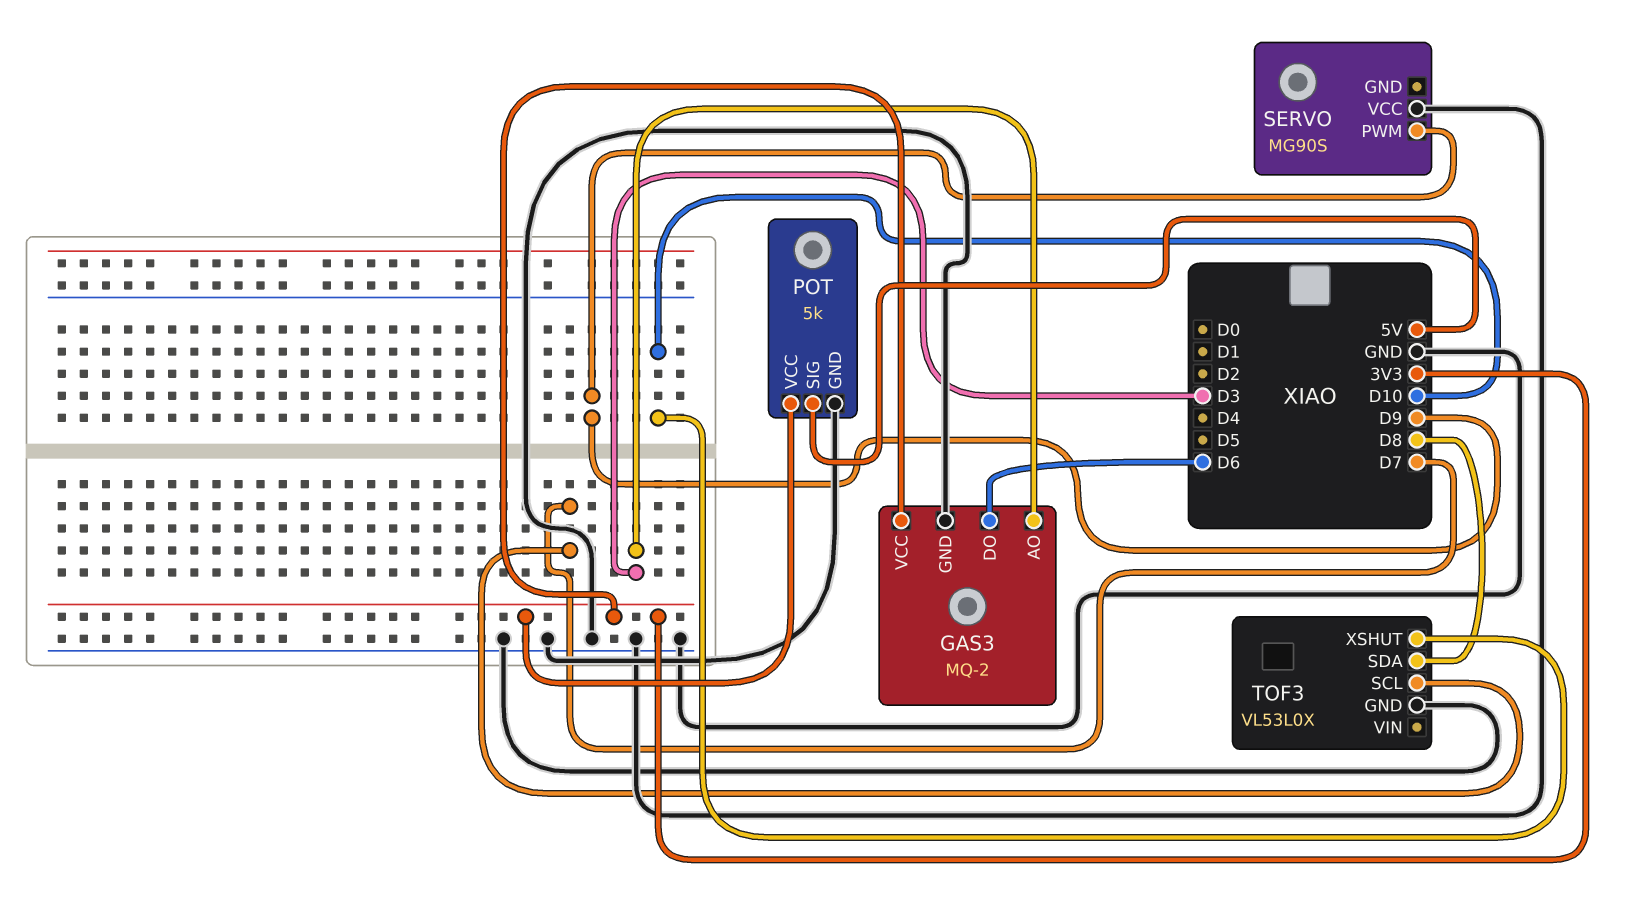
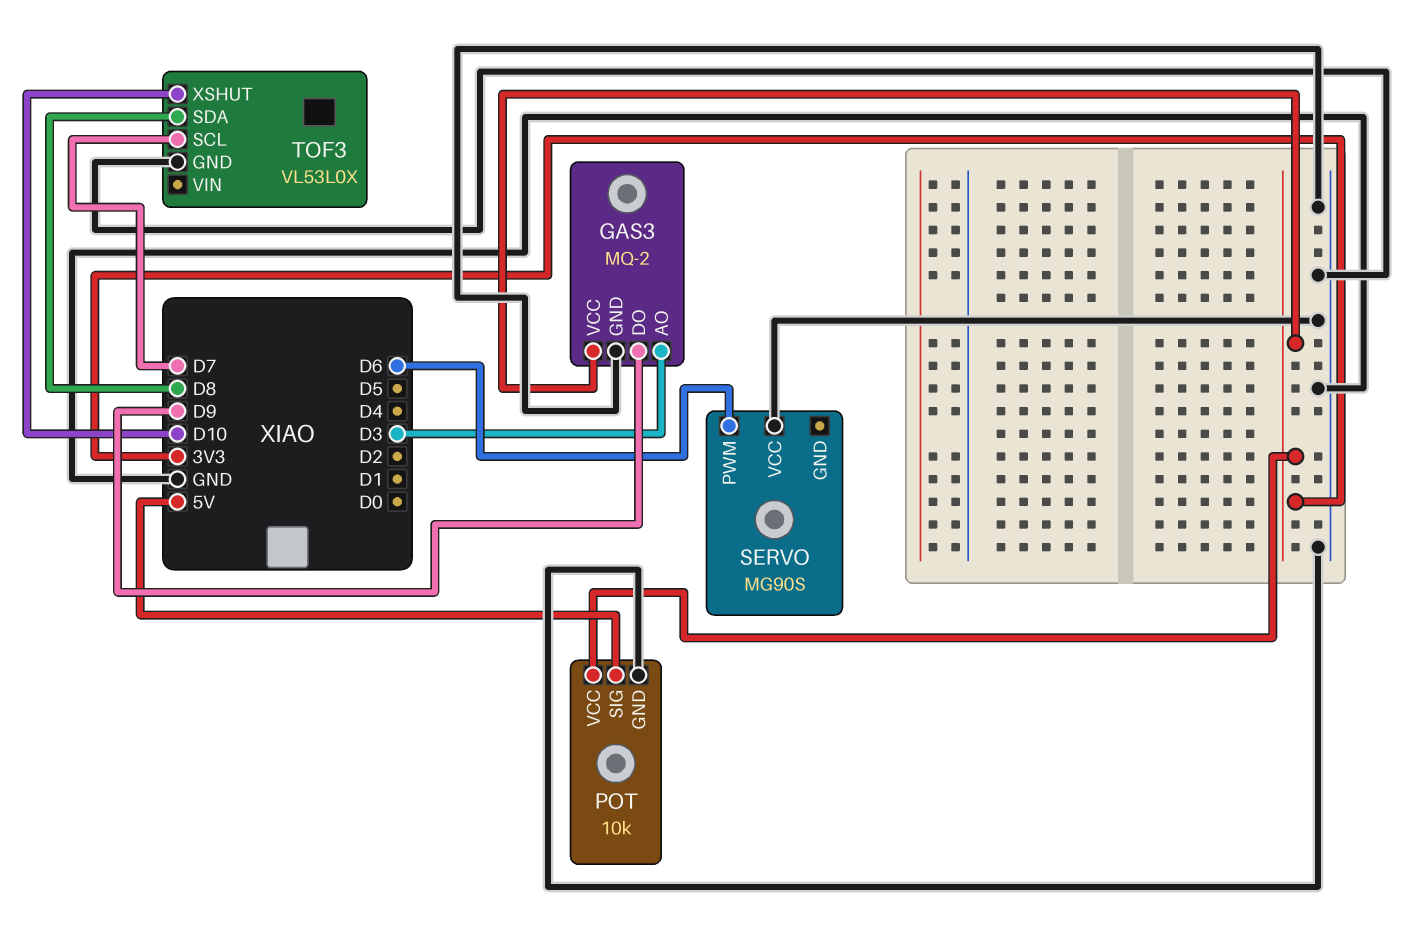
GAS3 pin DO: D6 -> D9
POT: 5k -> 10k
SERVO pin PWM: D9 -> D6

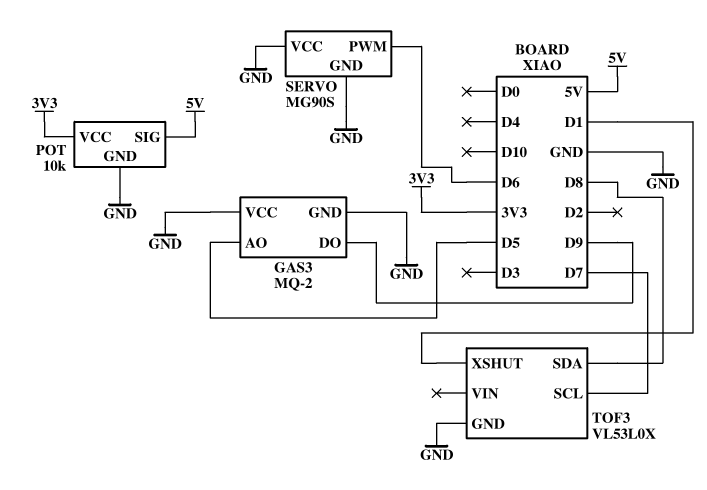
GAS3 pin AO: D3 -> D5
GAS3 pin VCC: 3V3 -> GND
SERVO pin GND: none -> GND
TOF3 pin XSHUT: D10 -> D1

